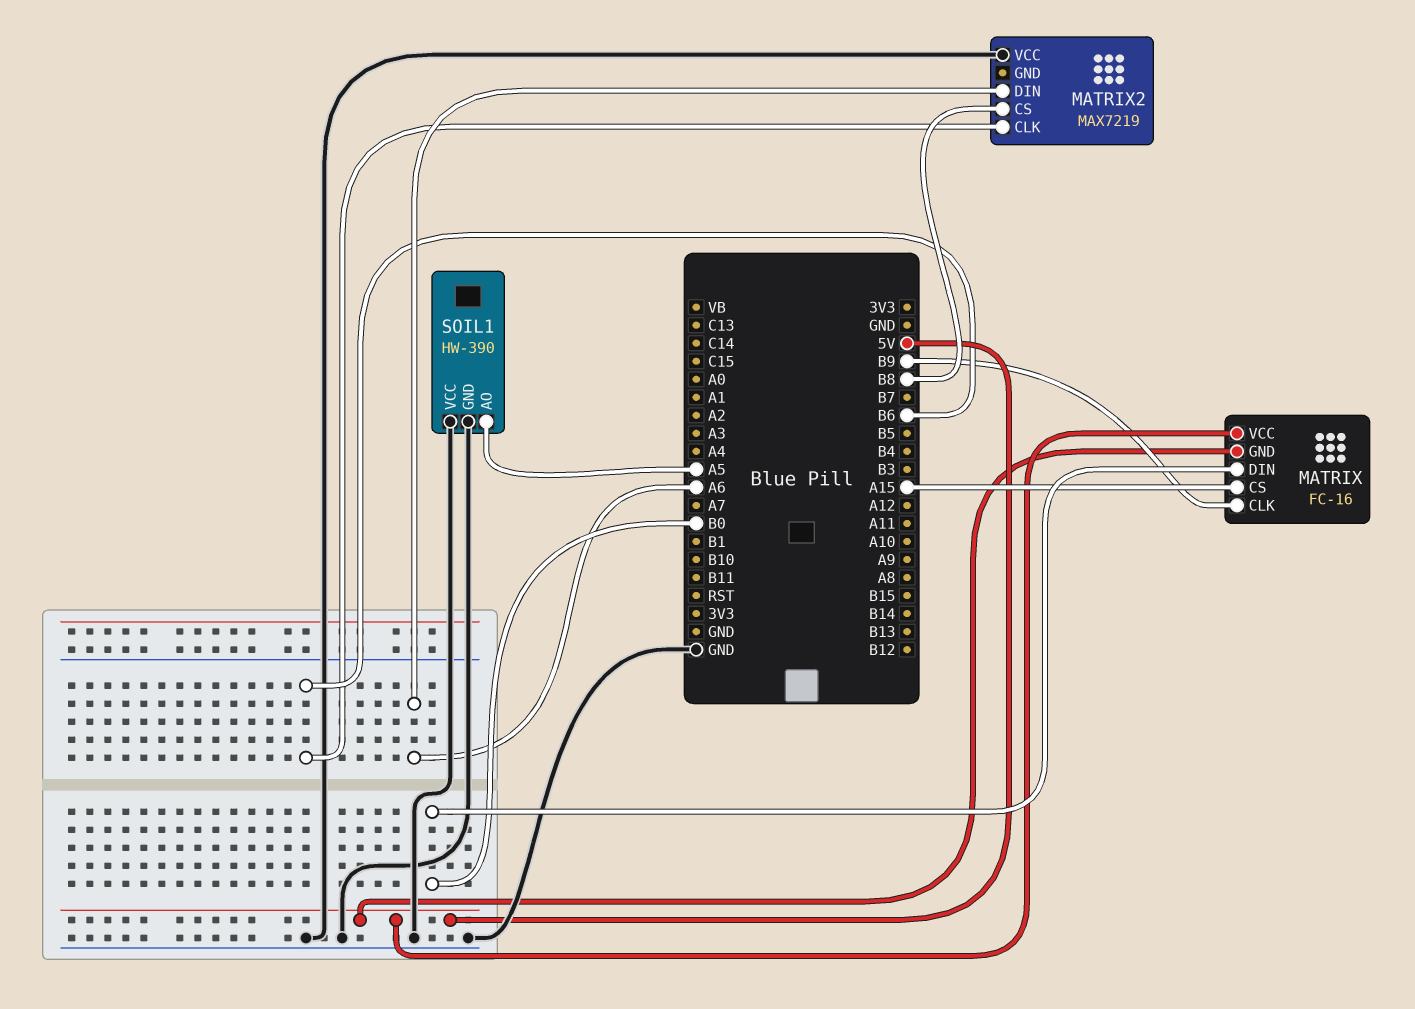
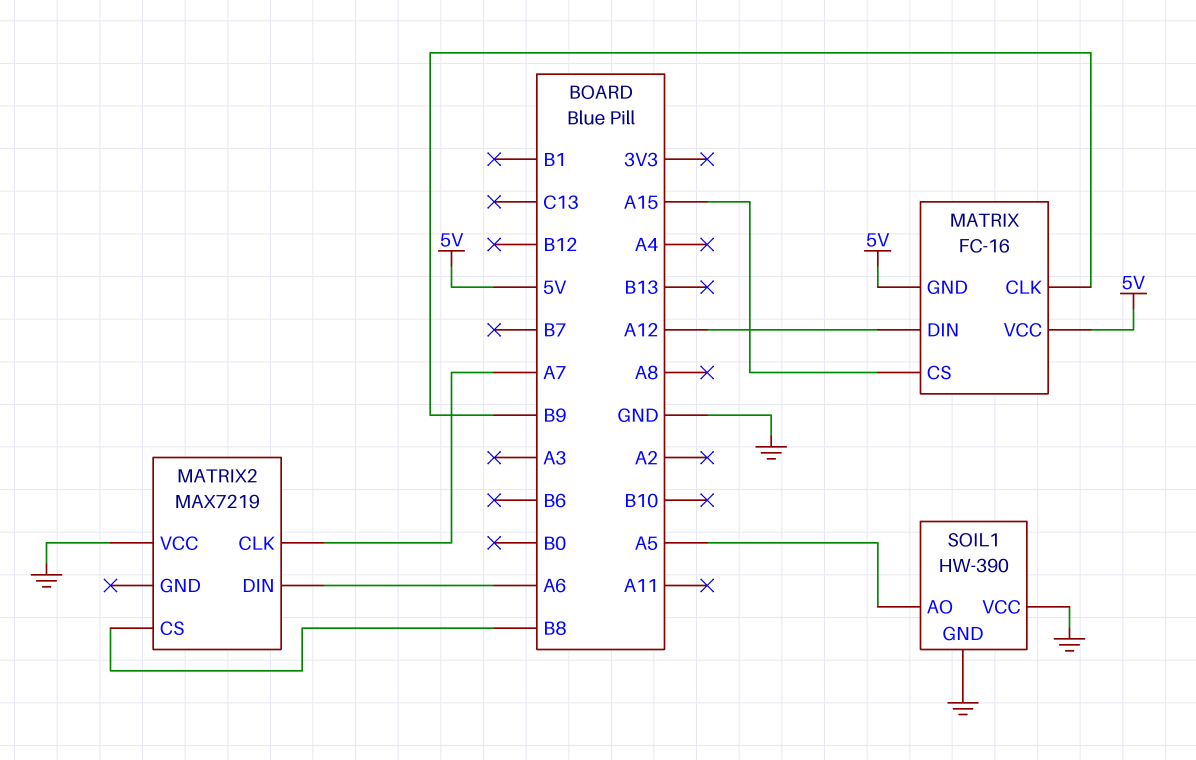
MATRIX pin DIN: B0 -> A12
MATRIX2 pin CLK: B6 -> A7

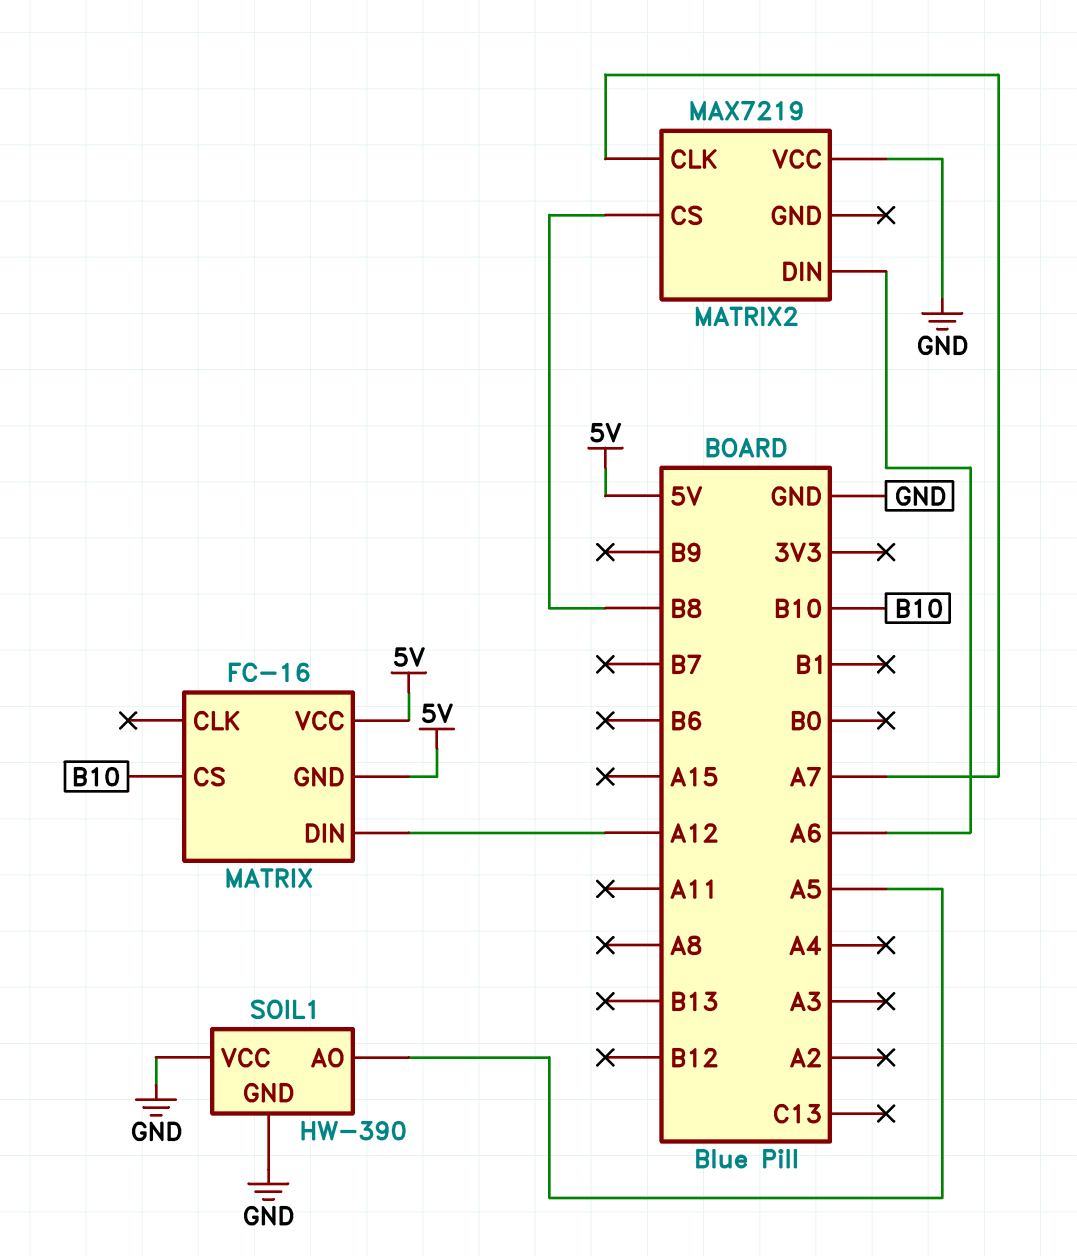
MATRIX pin CLK: B9 -> none
MATRIX pin CS: A15 -> B10

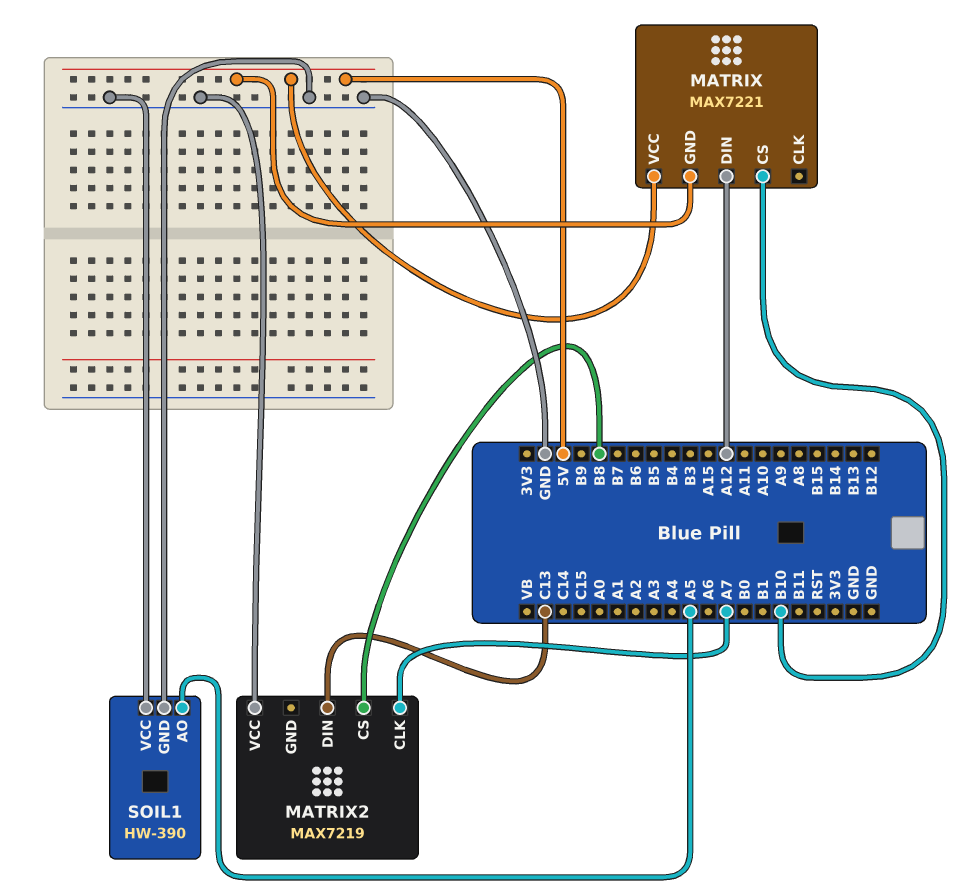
MATRIX: FC-16 -> MAX7221
MATRIX2 pin DIN: A6 -> C13

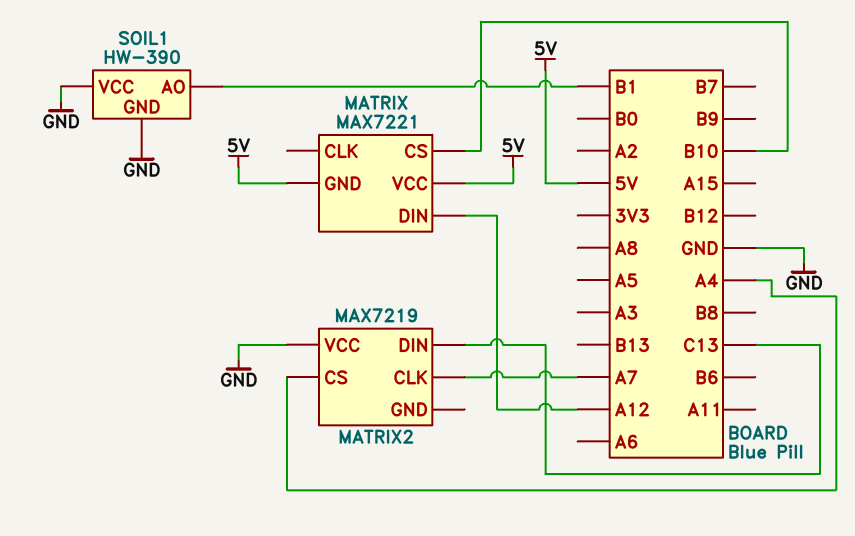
MATRIX2 pin CS: B8 -> A4
SOIL1 pin AO: A5 -> B1

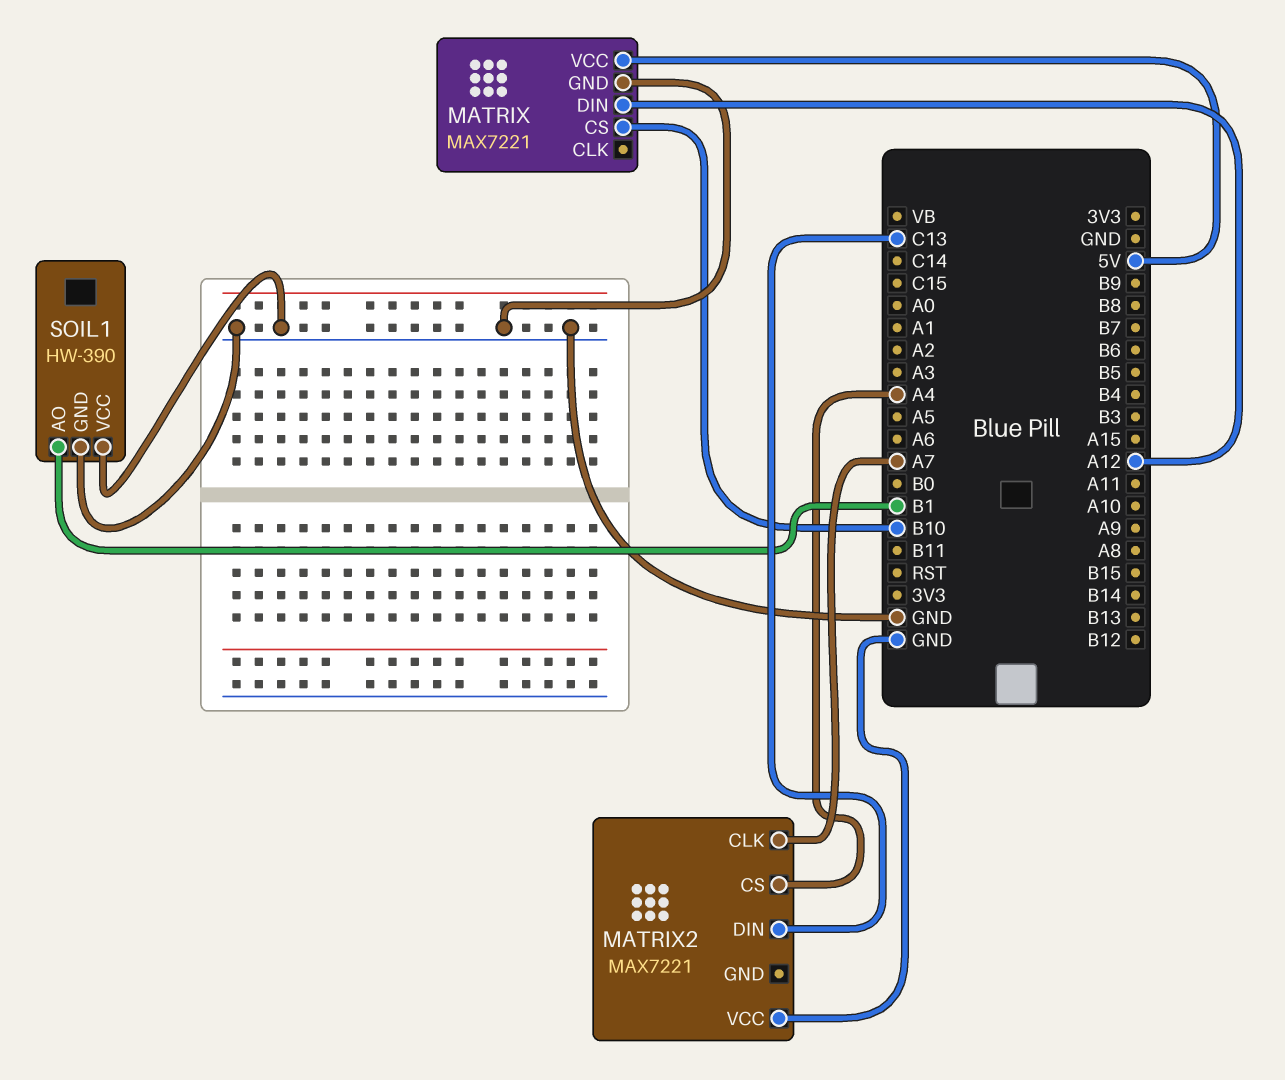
MATRIX pin GND: 5V -> GND
MATRIX2: MAX7219 -> MAX7221

